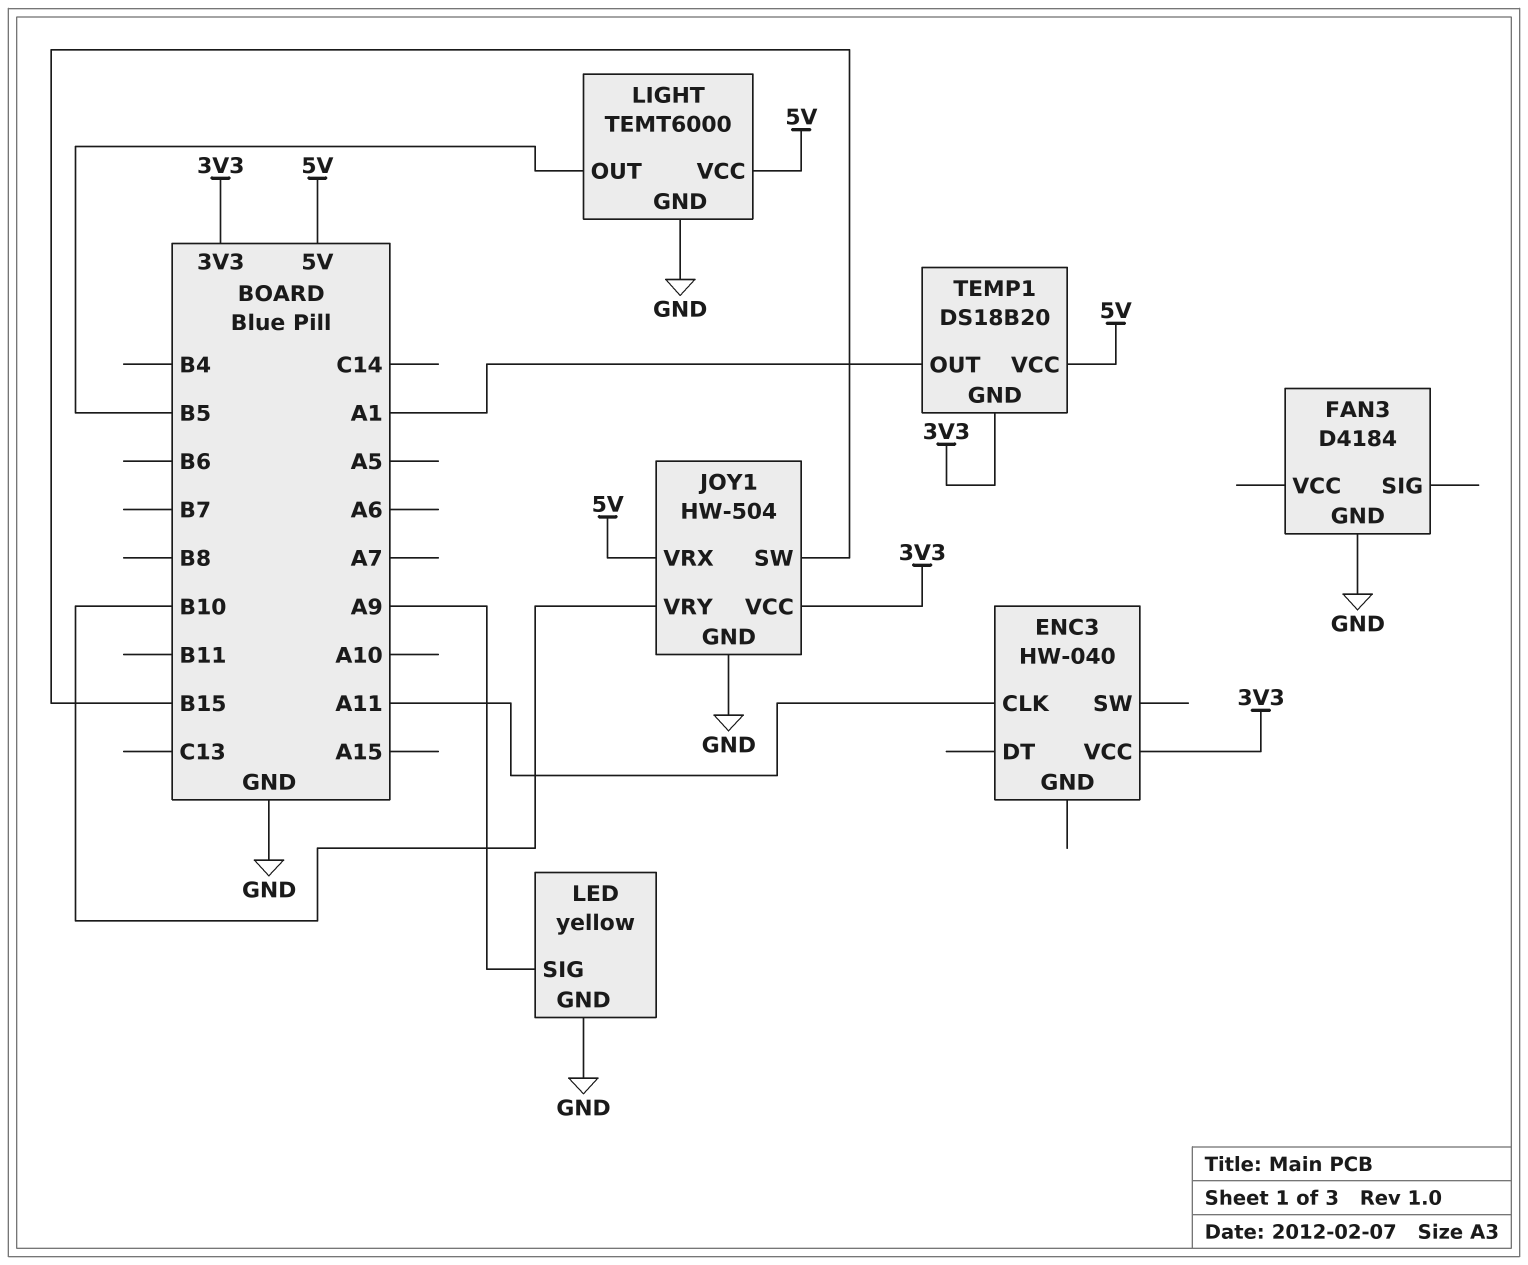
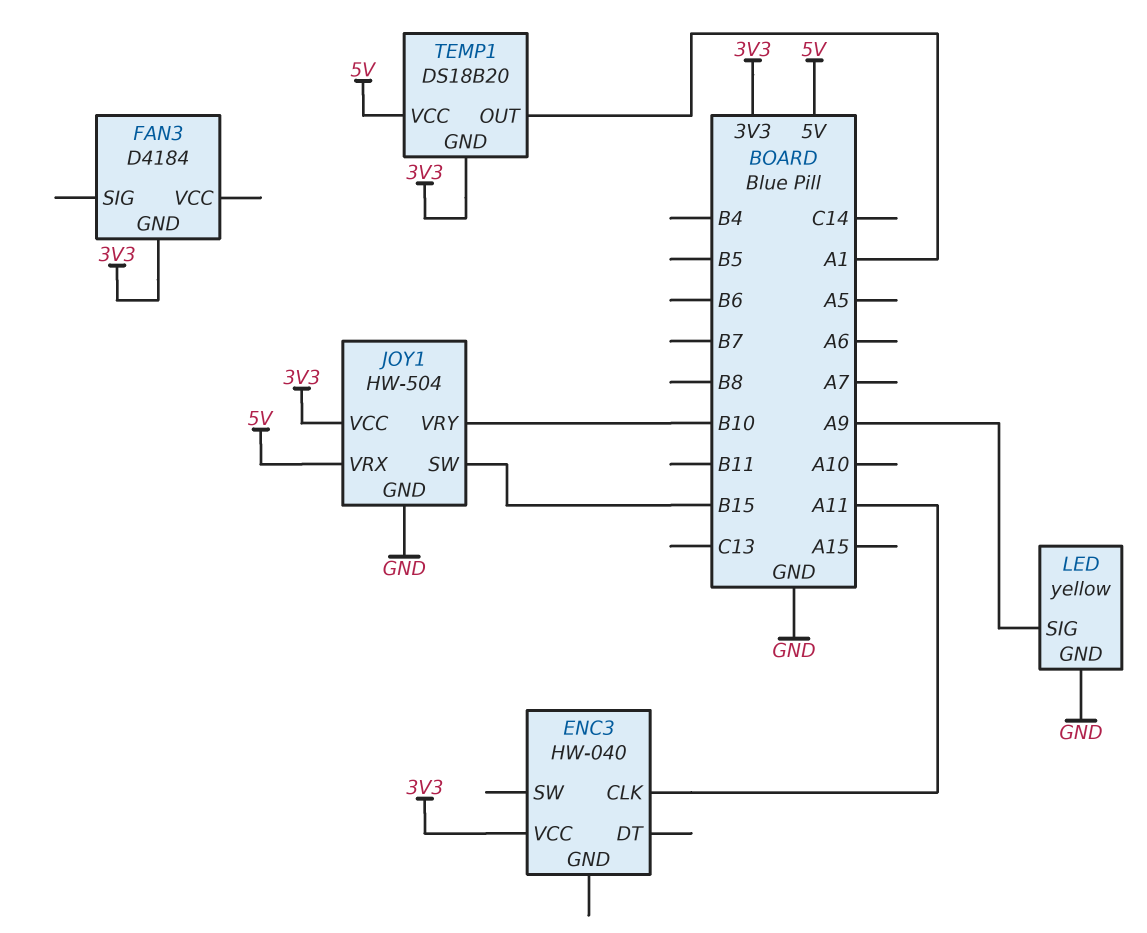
FAN3 pin GND: GND -> 3V3
LIGHT: TEMT6000 -> none
LIGHT pin GND: GND -> none
LIGHT pin OUT: B5 -> none
LIGHT pin VCC: 5V -> none

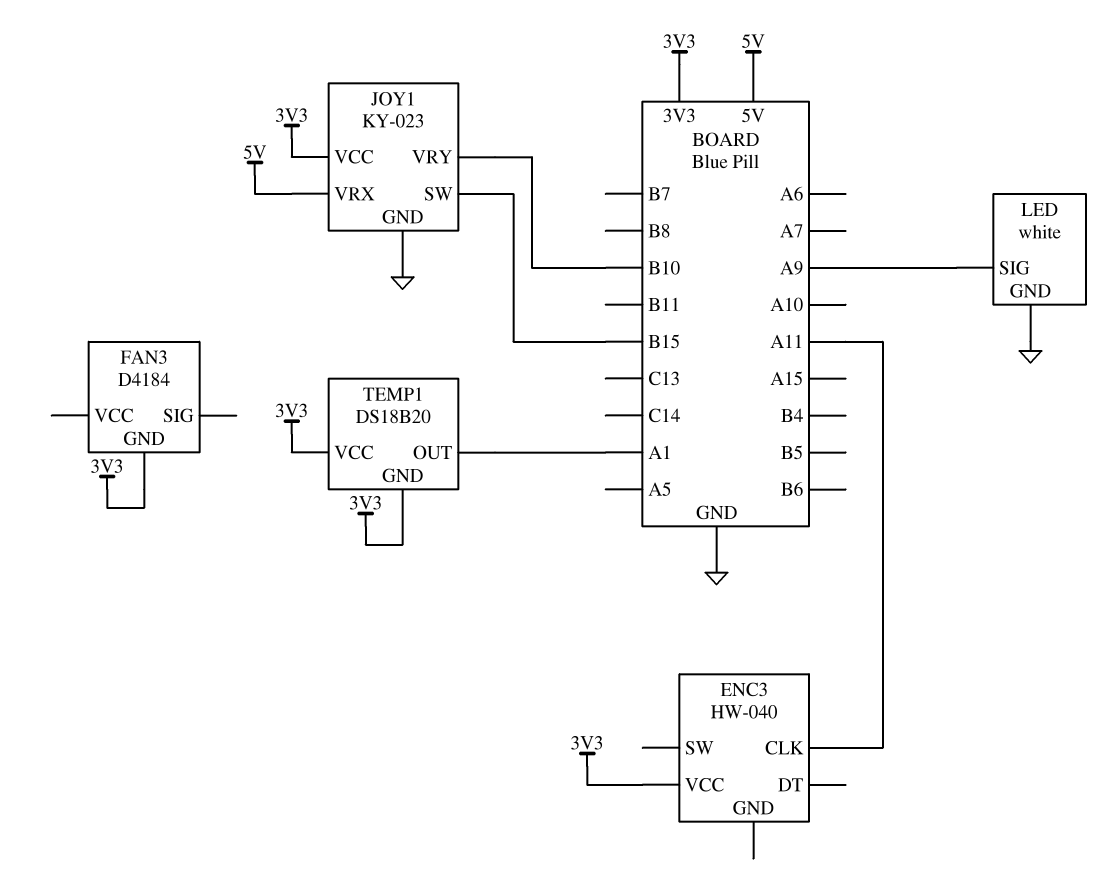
JOY1: HW-504 -> KY-023
LED: yellow -> white
TEMP1 pin VCC: 5V -> 3V3

